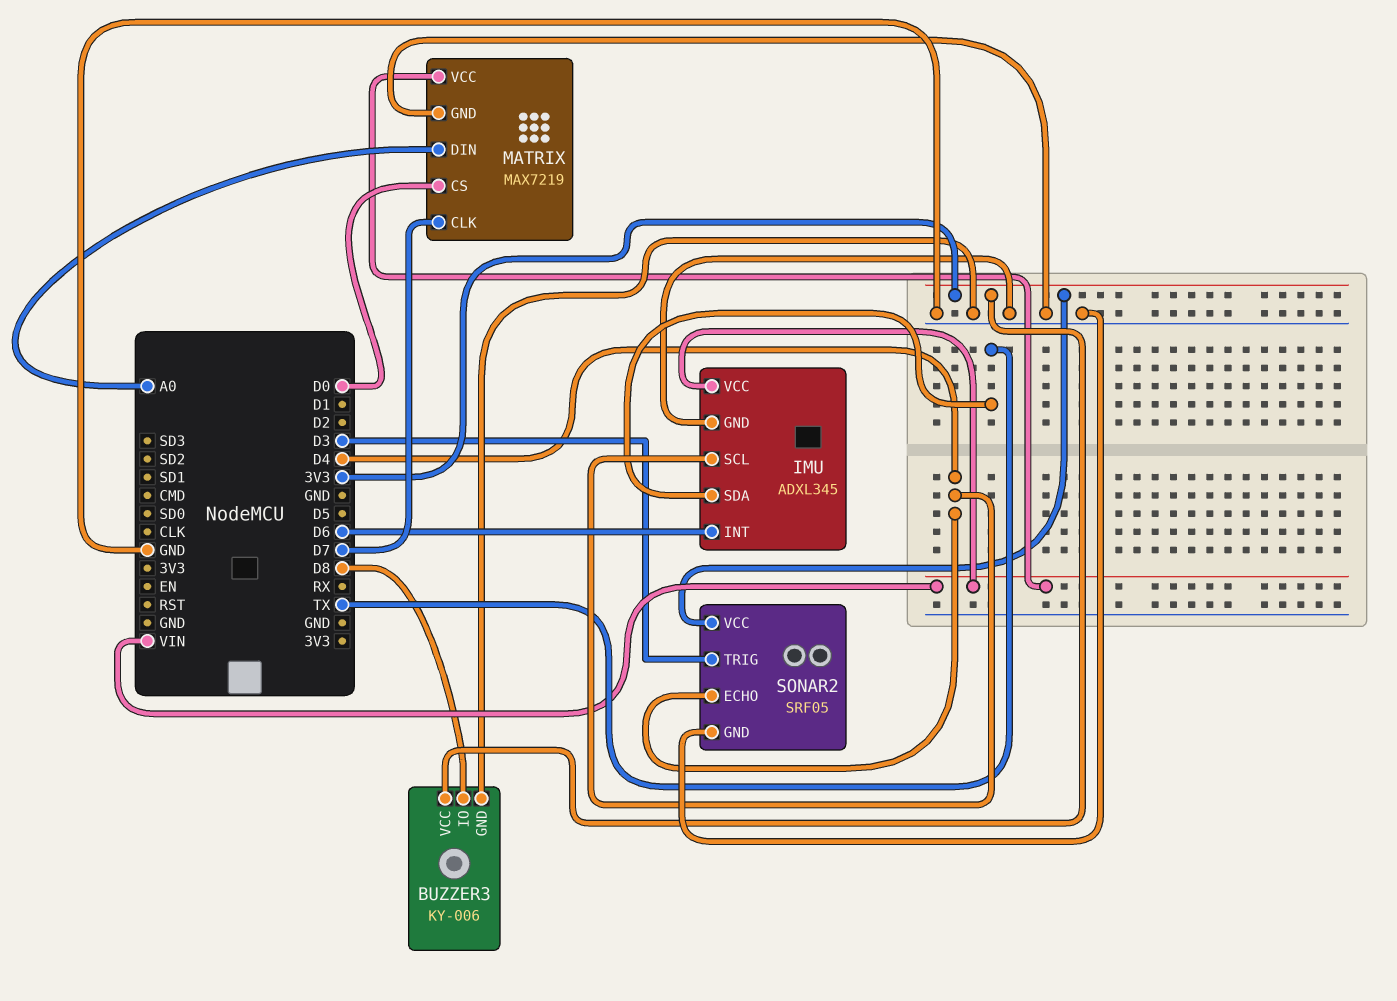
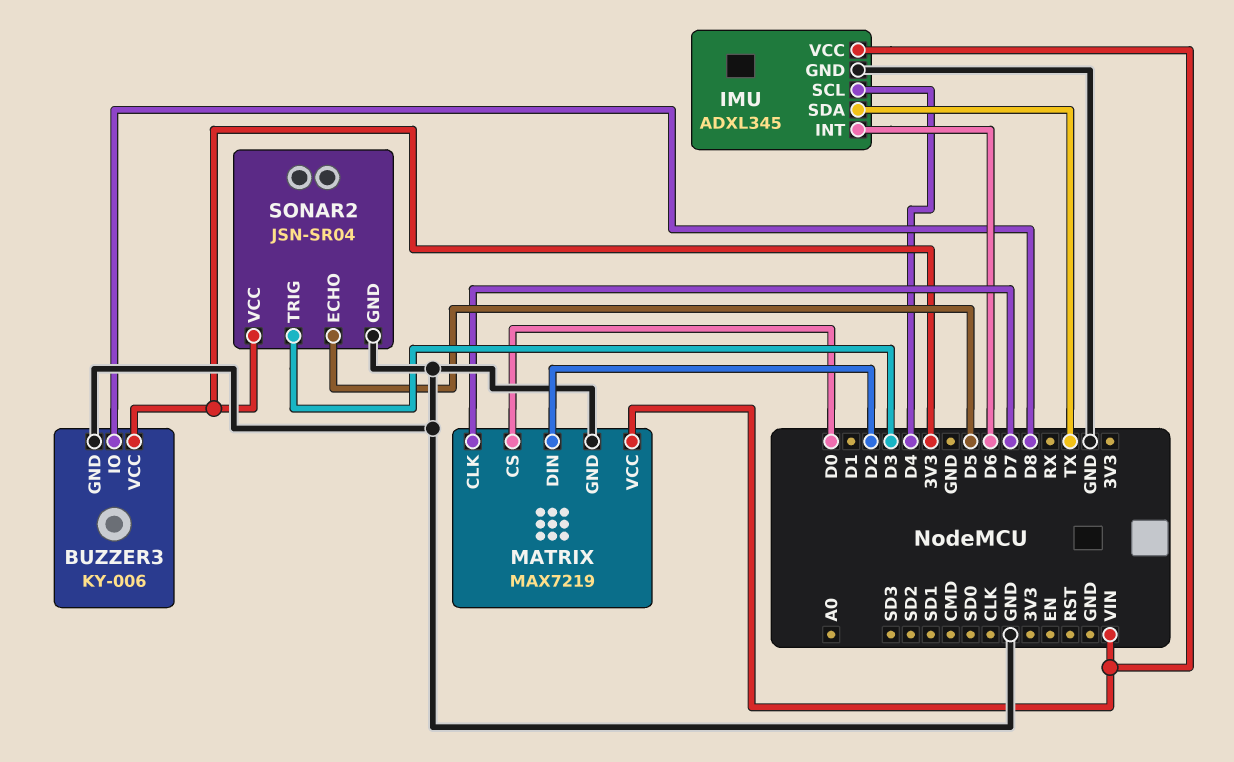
MATRIX pin DIN: A0 -> D2
SONAR2: SRF05 -> JSN-SR04
SONAR2 pin ECHO: D4 -> D5

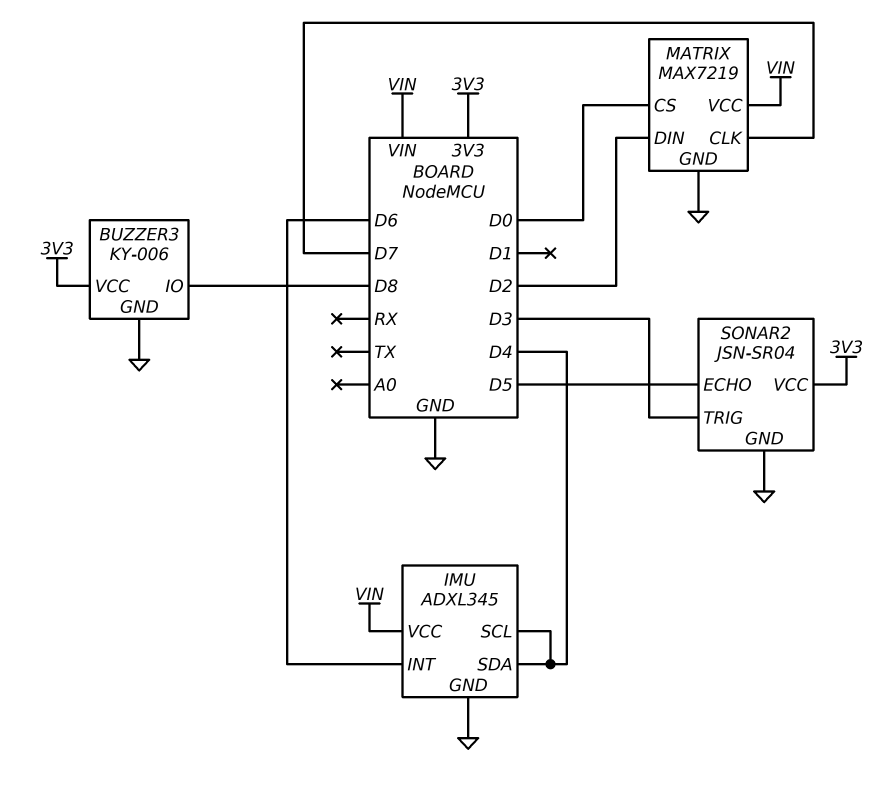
IMU pin SDA: TX -> D4

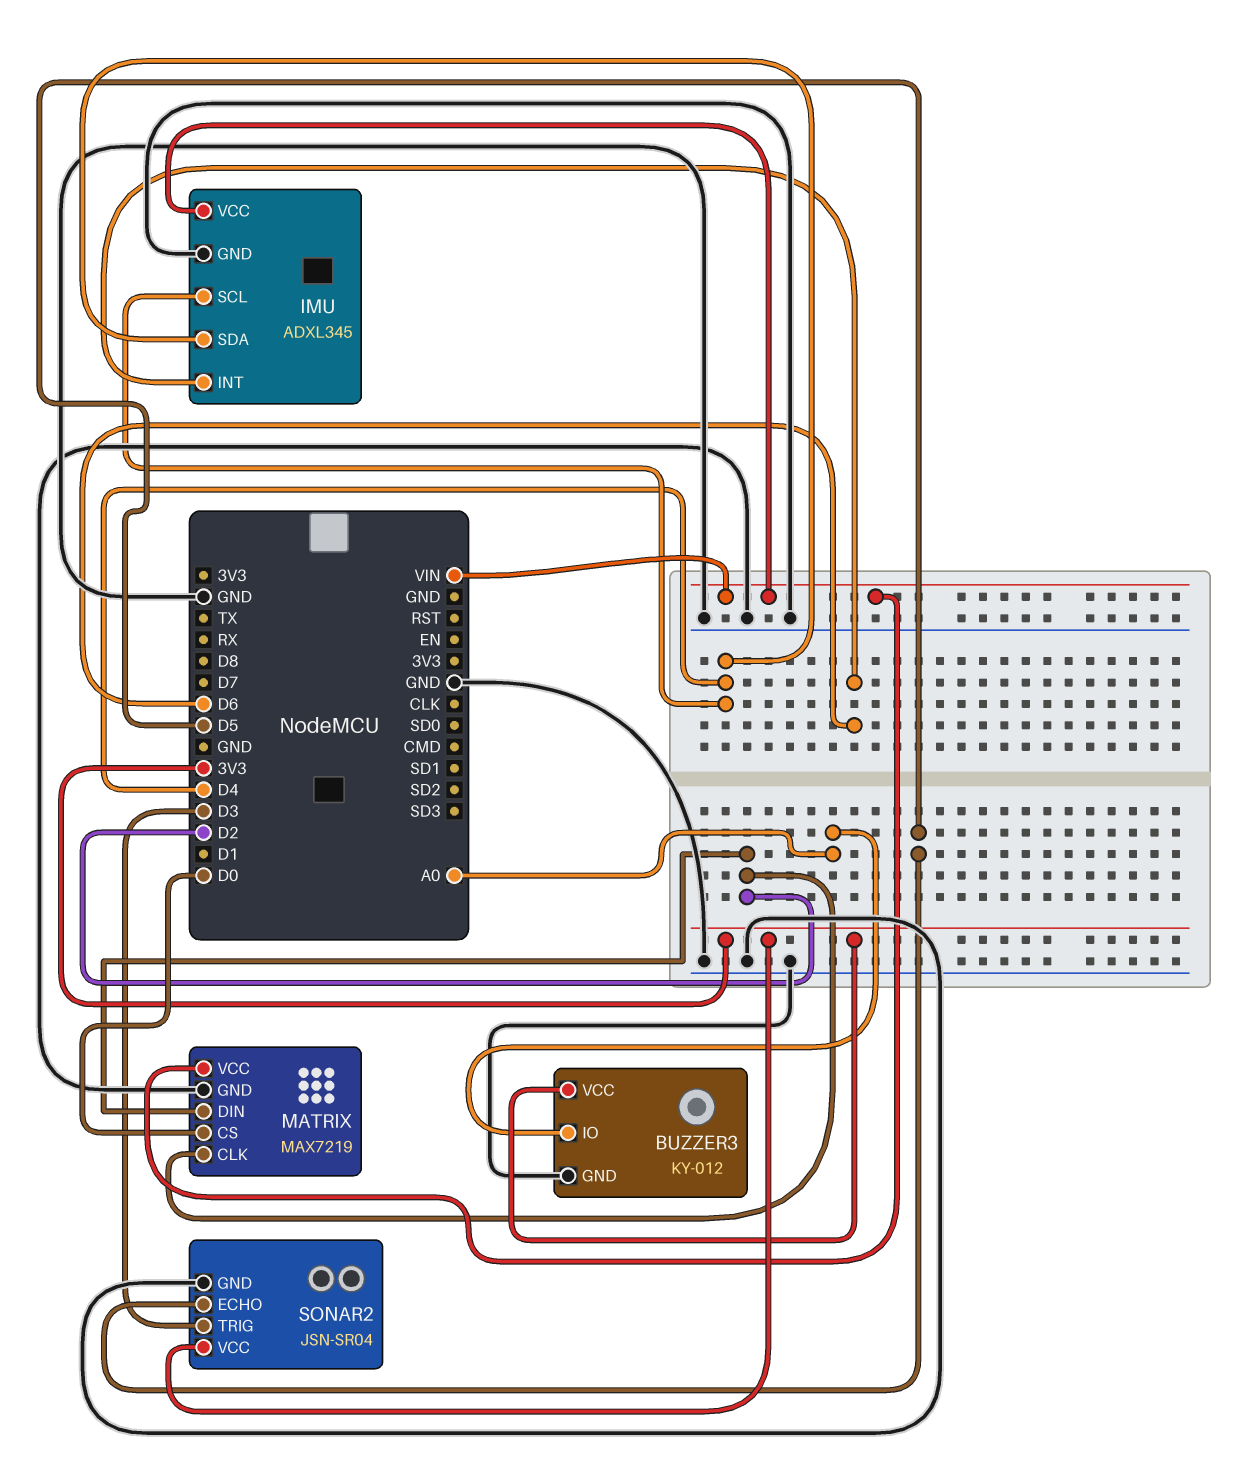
BUZZER3: KY-006 -> KY-012
BUZZER3 pin IO: D8 -> A0
MATRIX pin CLK: D7 -> D2

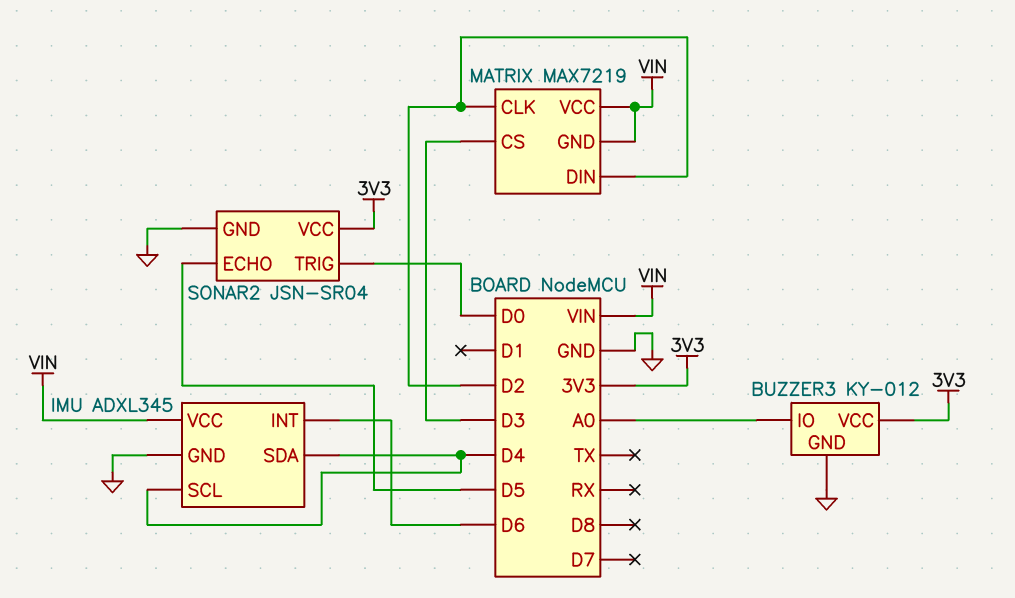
MATRIX pin CS: D0 -> D3
MATRIX pin GND: GND -> VIN
SONAR2 pin TRIG: D3 -> D0

